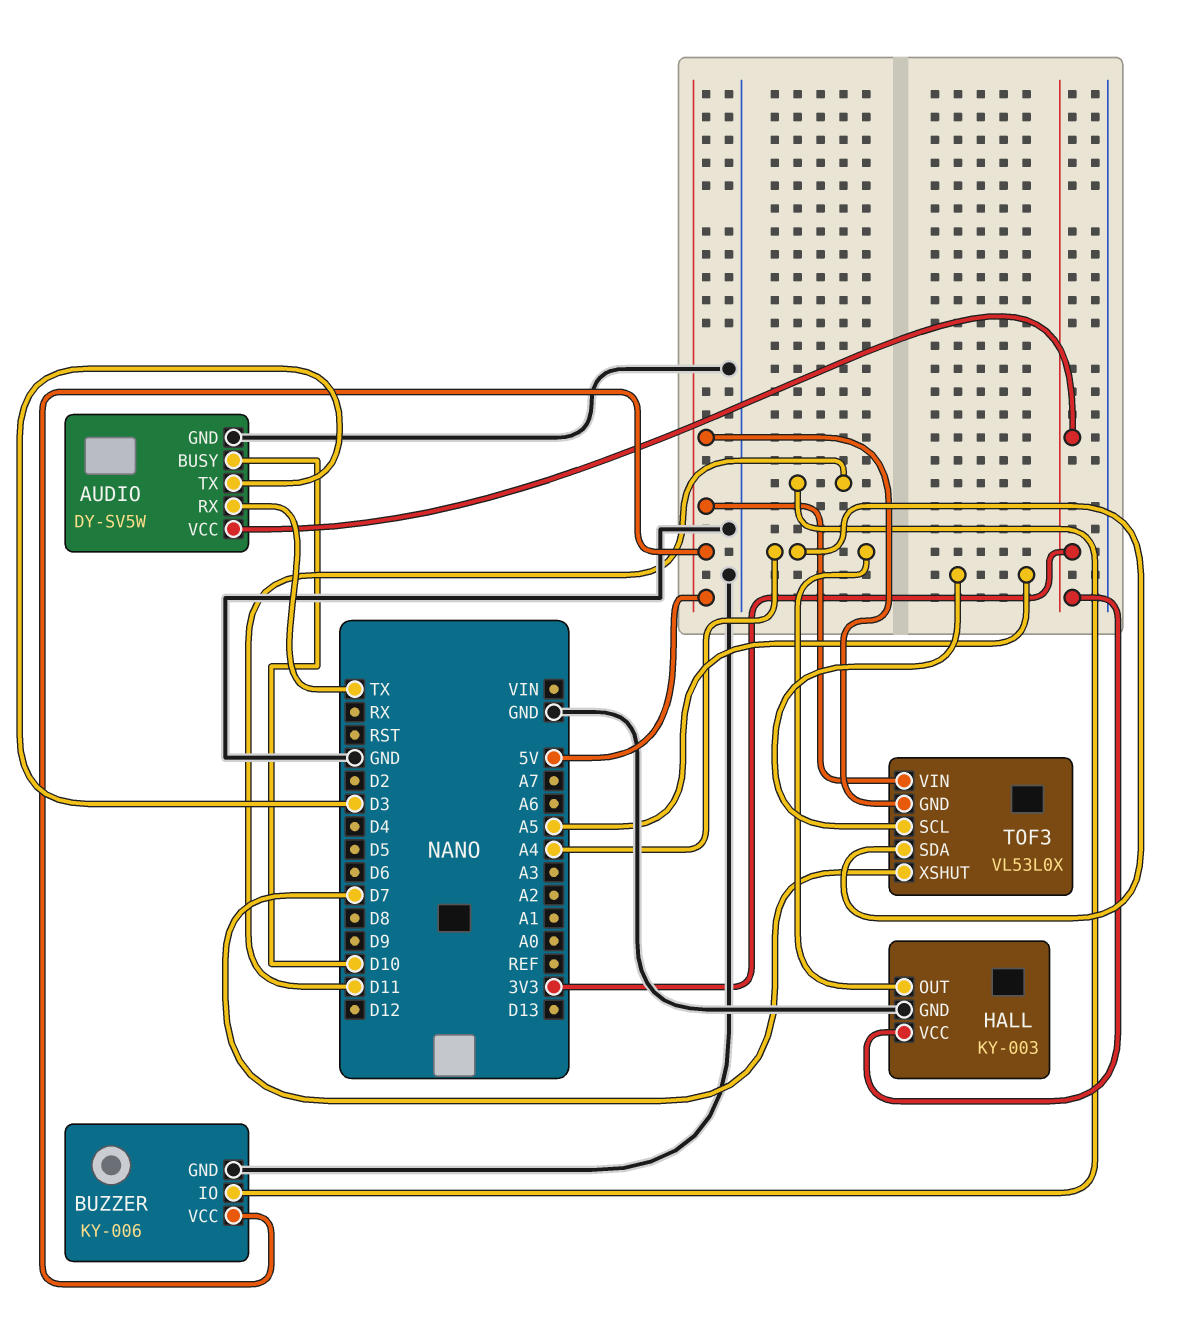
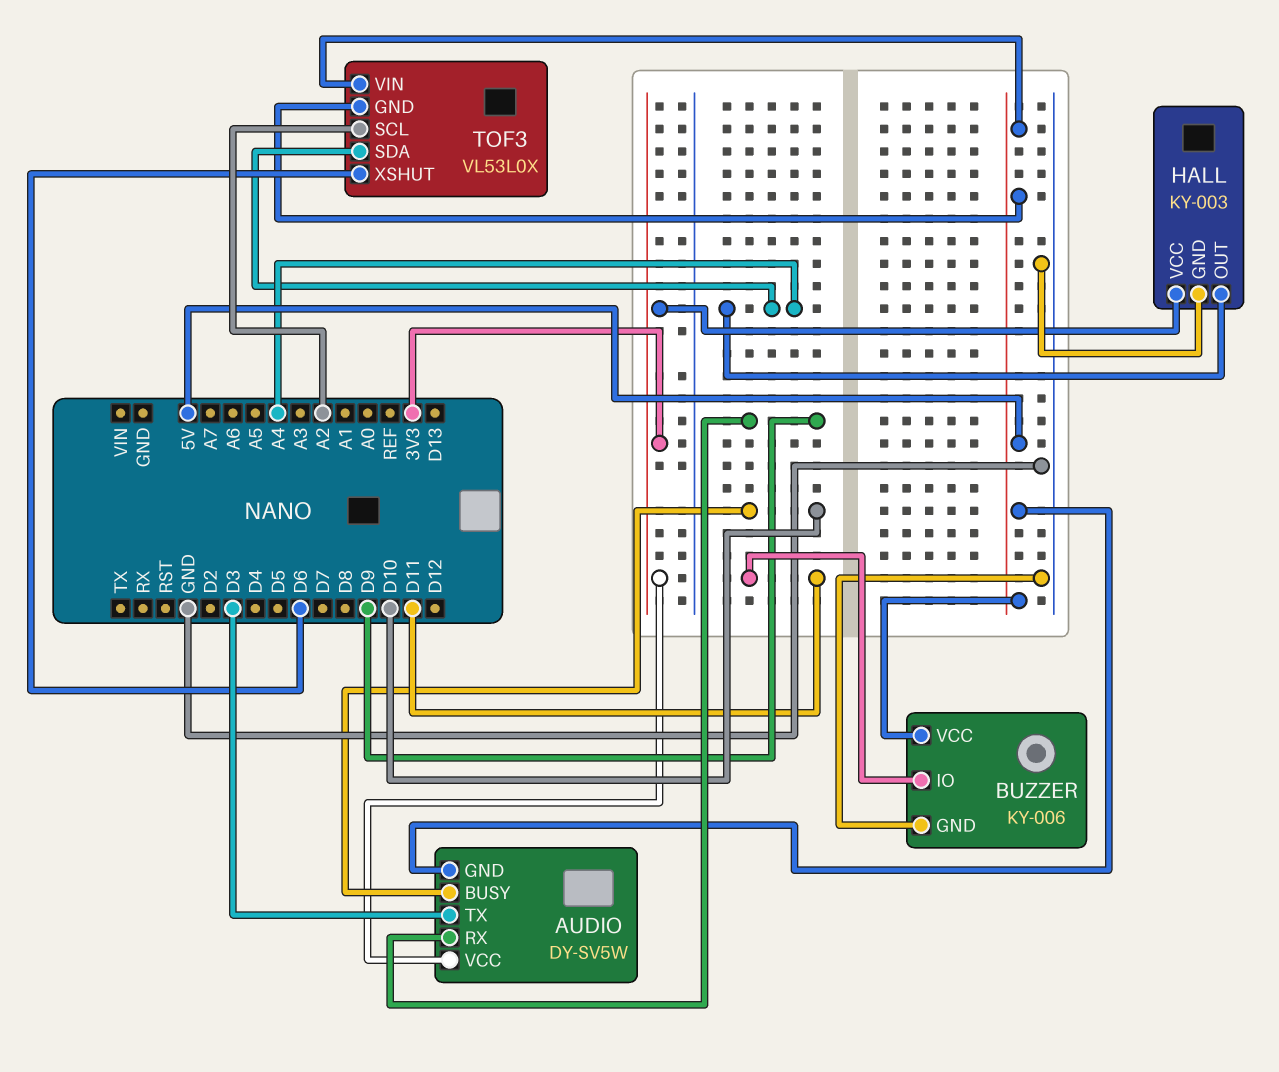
AUDIO pin GND: GND -> 5V
AUDIO pin RX: TX -> D9
TOF3 pin SCL: A5 -> A2
TOF3 pin XSHUT: D7 -> D6

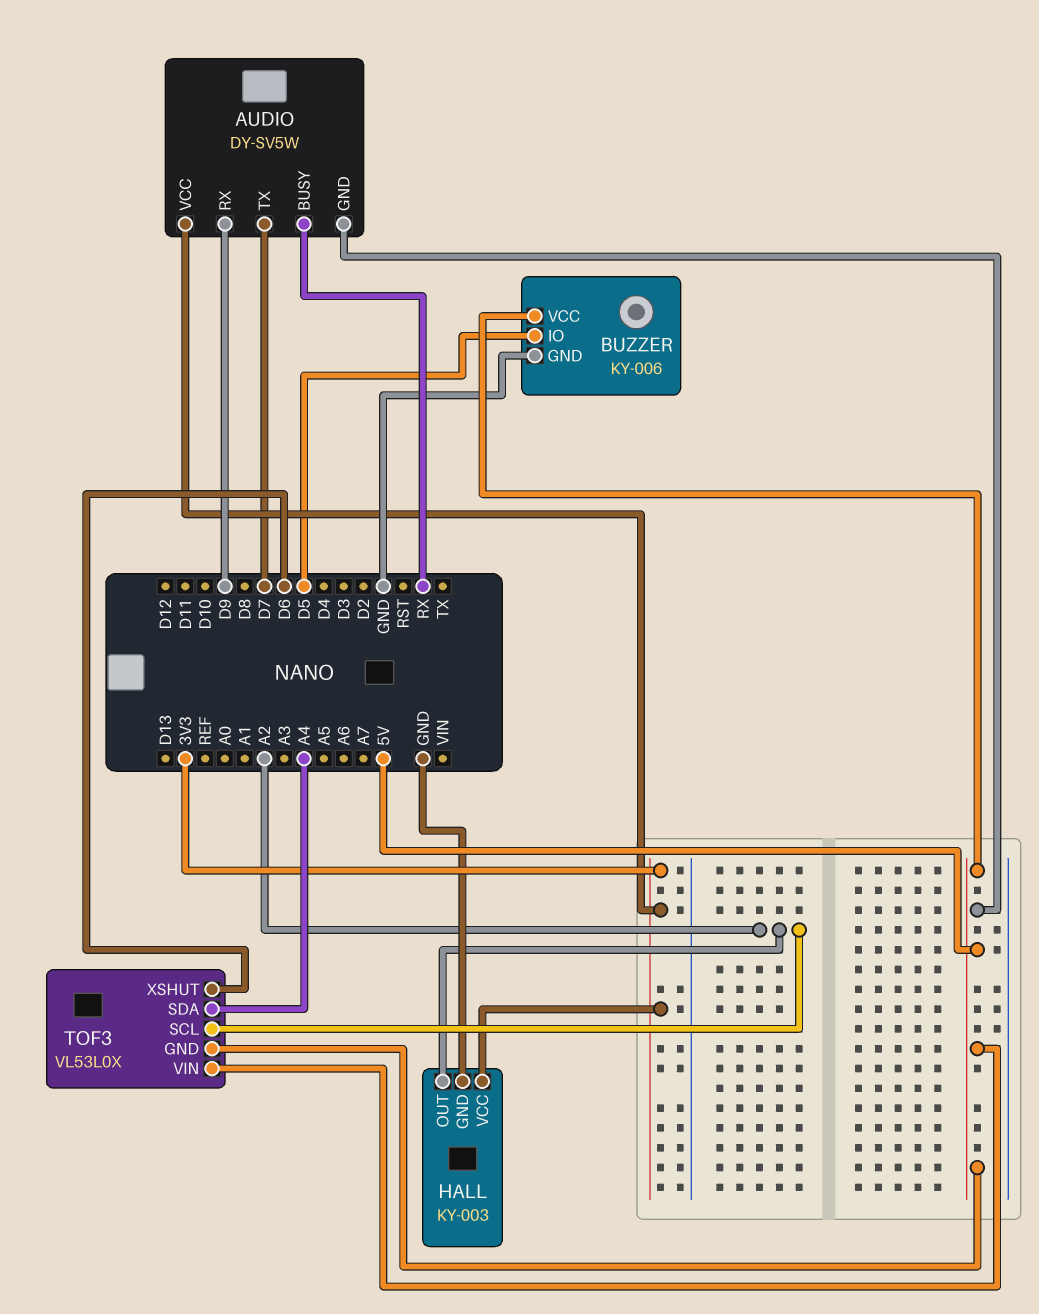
AUDIO pin BUSY: D10 -> RX
AUDIO pin TX: D3 -> D7
BUZZER pin IO: D11 -> D5
HALL pin OUT: A4 -> A2

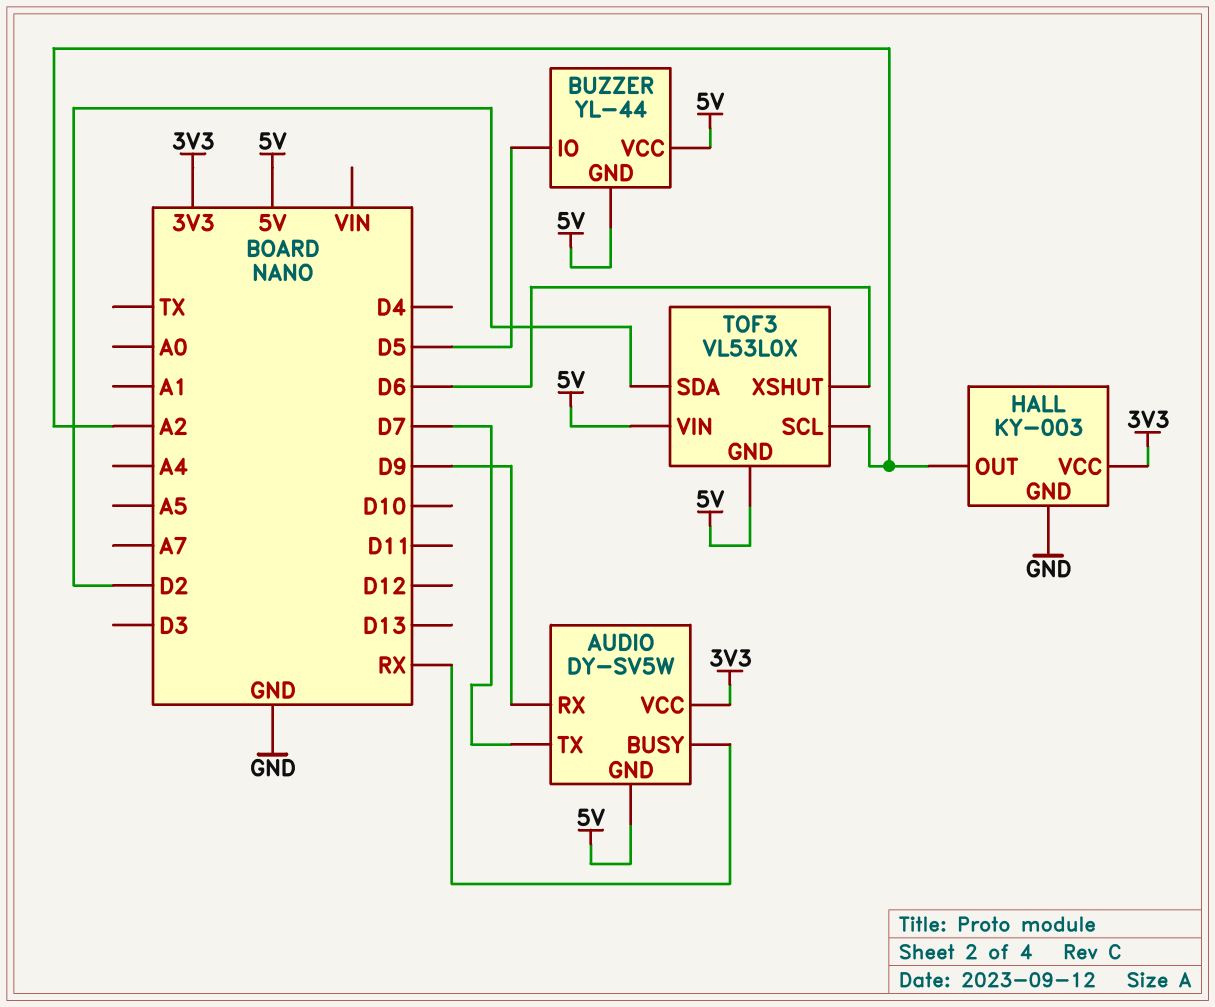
BUZZER: KY-006 -> YL-44
BUZZER pin GND: GND -> 5V
TOF3 pin SDA: A4 -> D2

